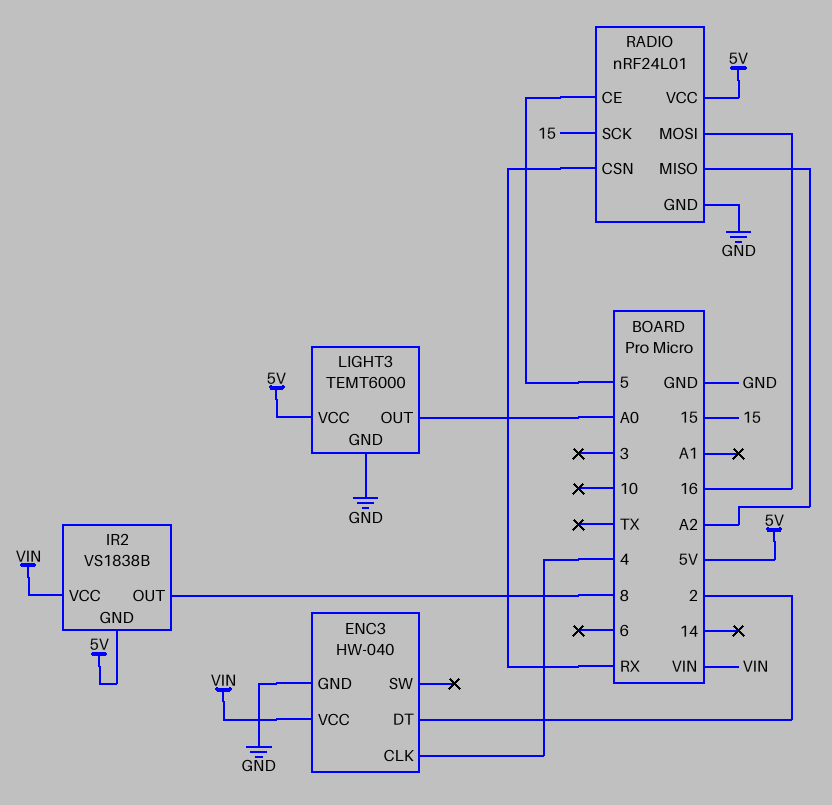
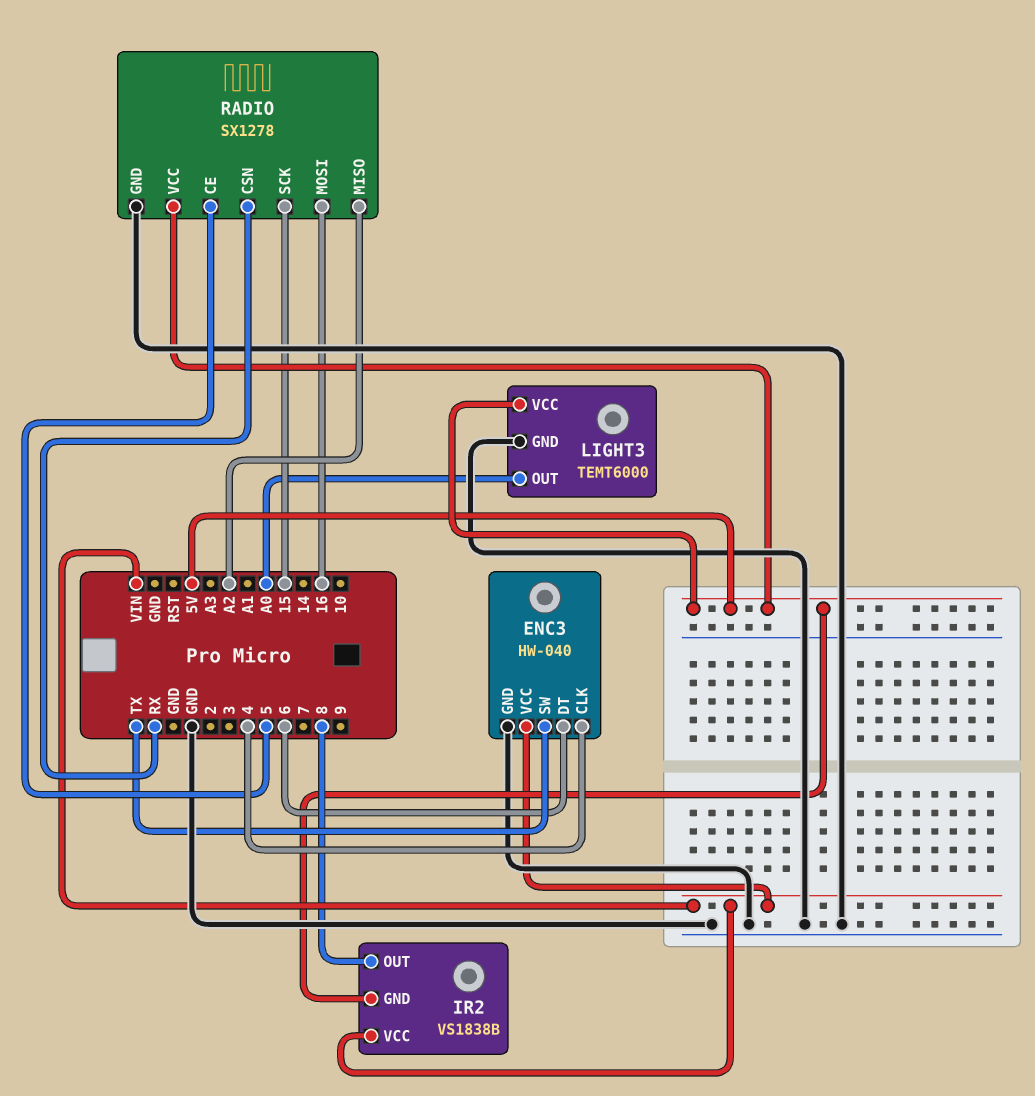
ENC3 pin DT: 2 -> 6
ENC3 pin SW: none -> TX
RADIO: nRF24L01 -> SX1278

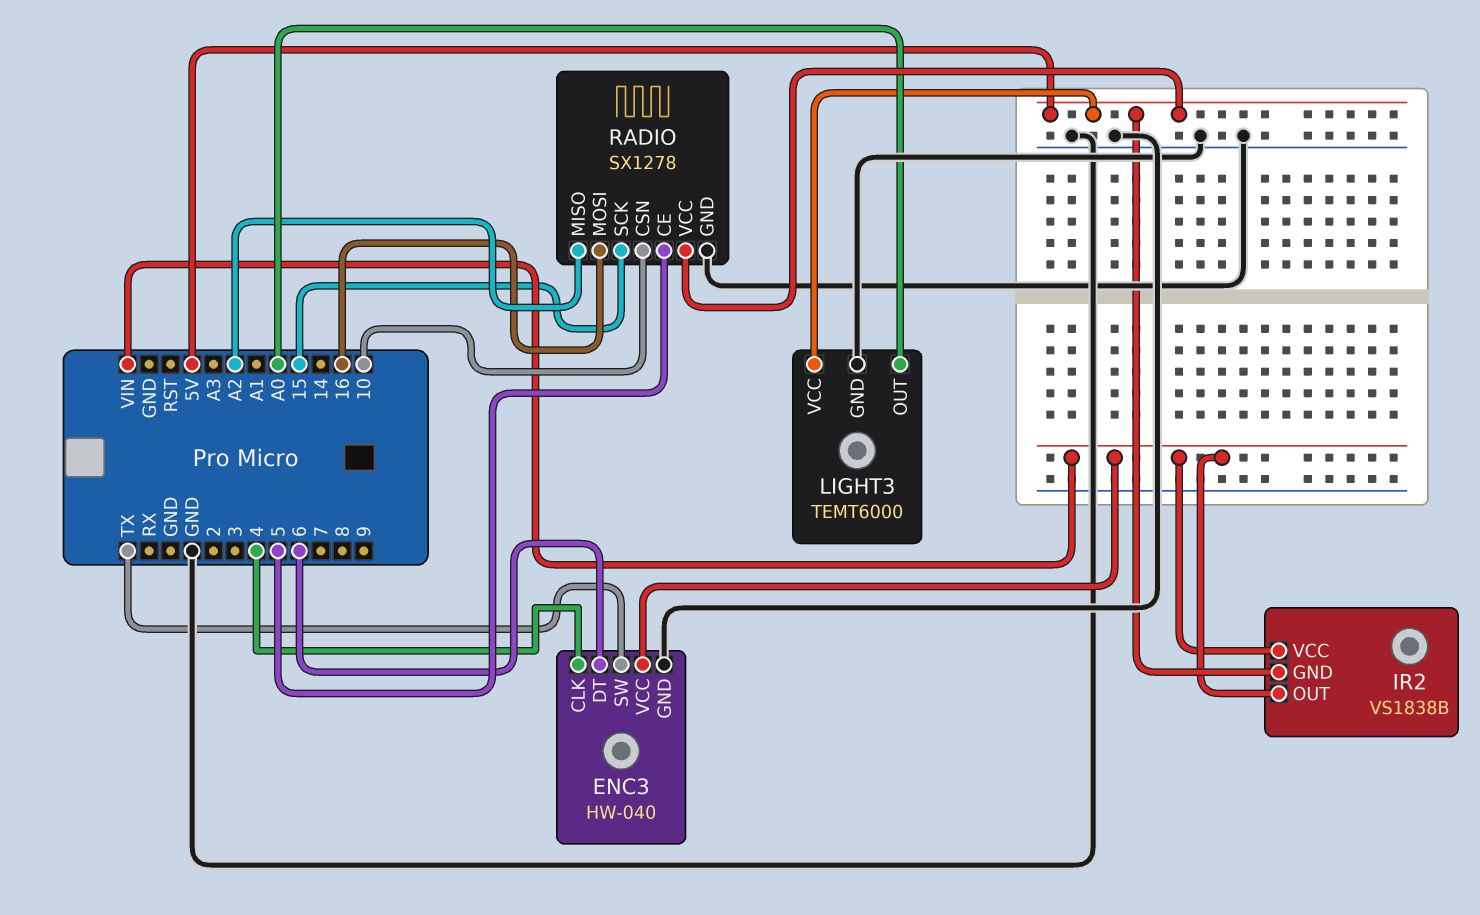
IR2 pin OUT: 8 -> VIN
RADIO pin CSN: RX -> 10

